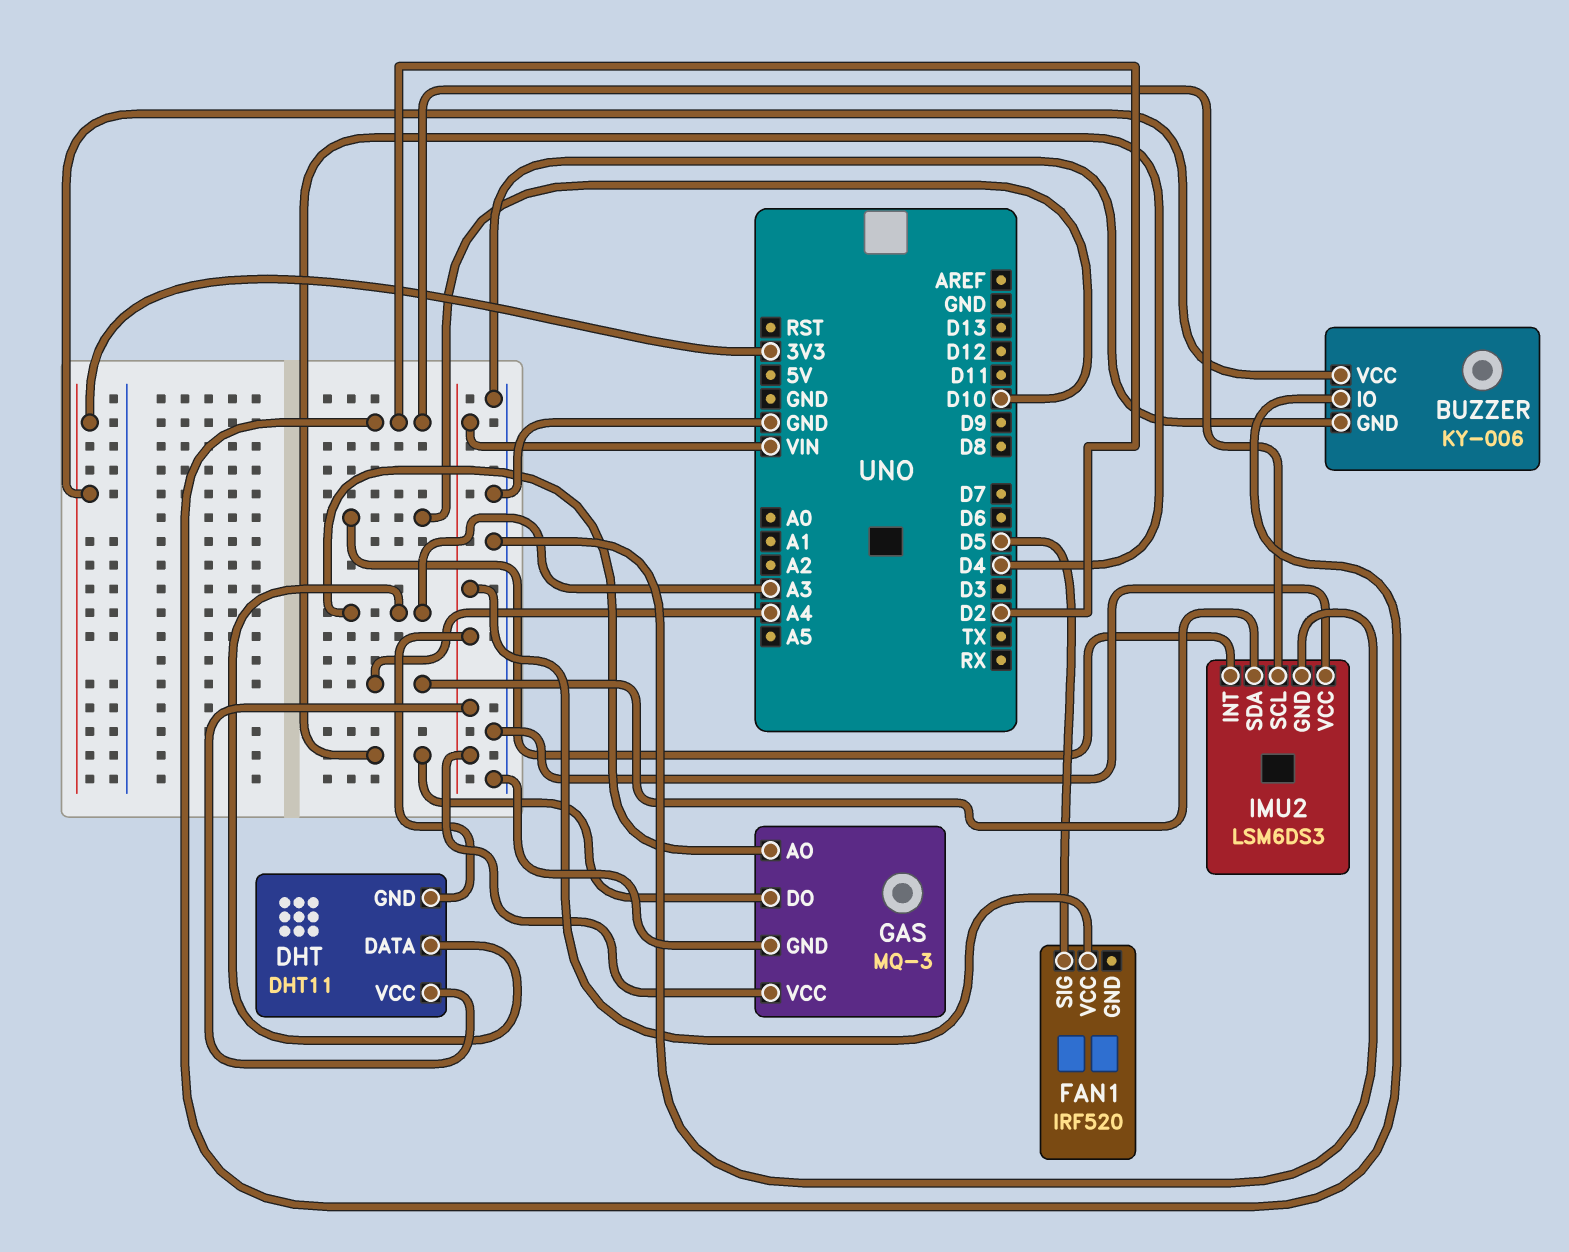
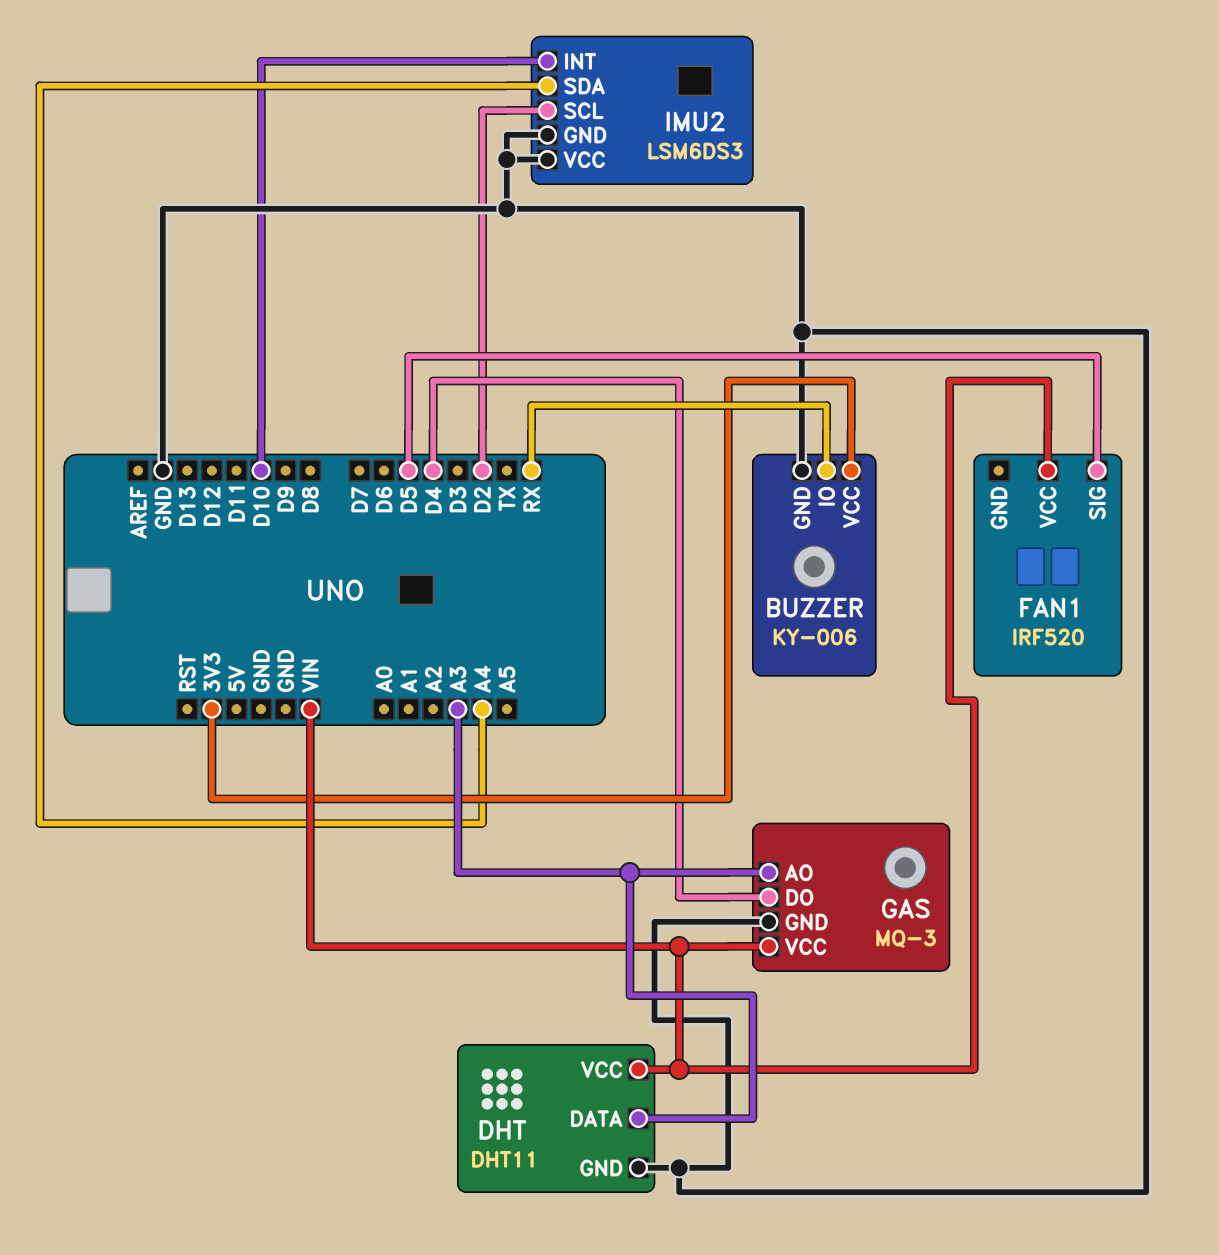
BUZZER pin IO: D2 -> RX
DHT pin GND: VIN -> GND

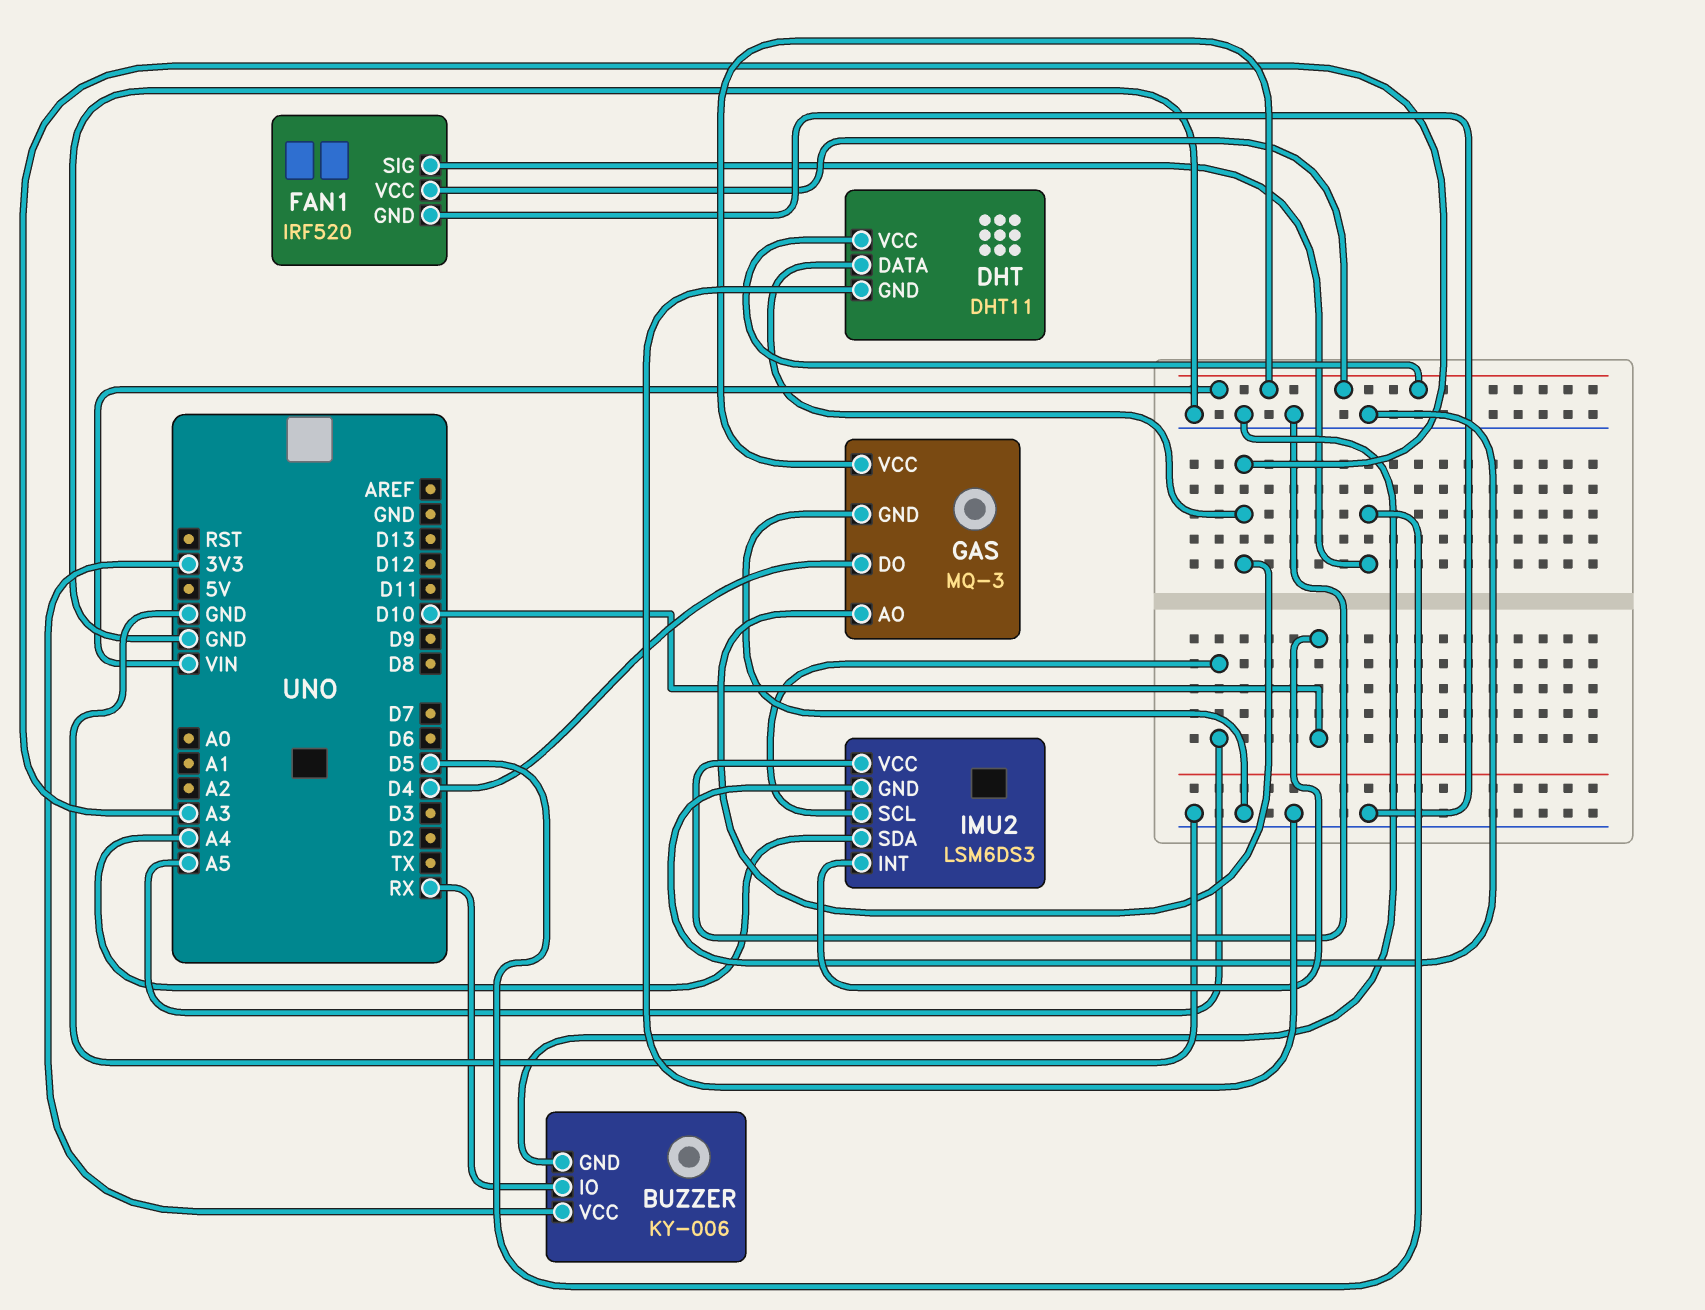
FAN1 pin GND: none -> GND
IMU2 pin SCL: D2 -> A5

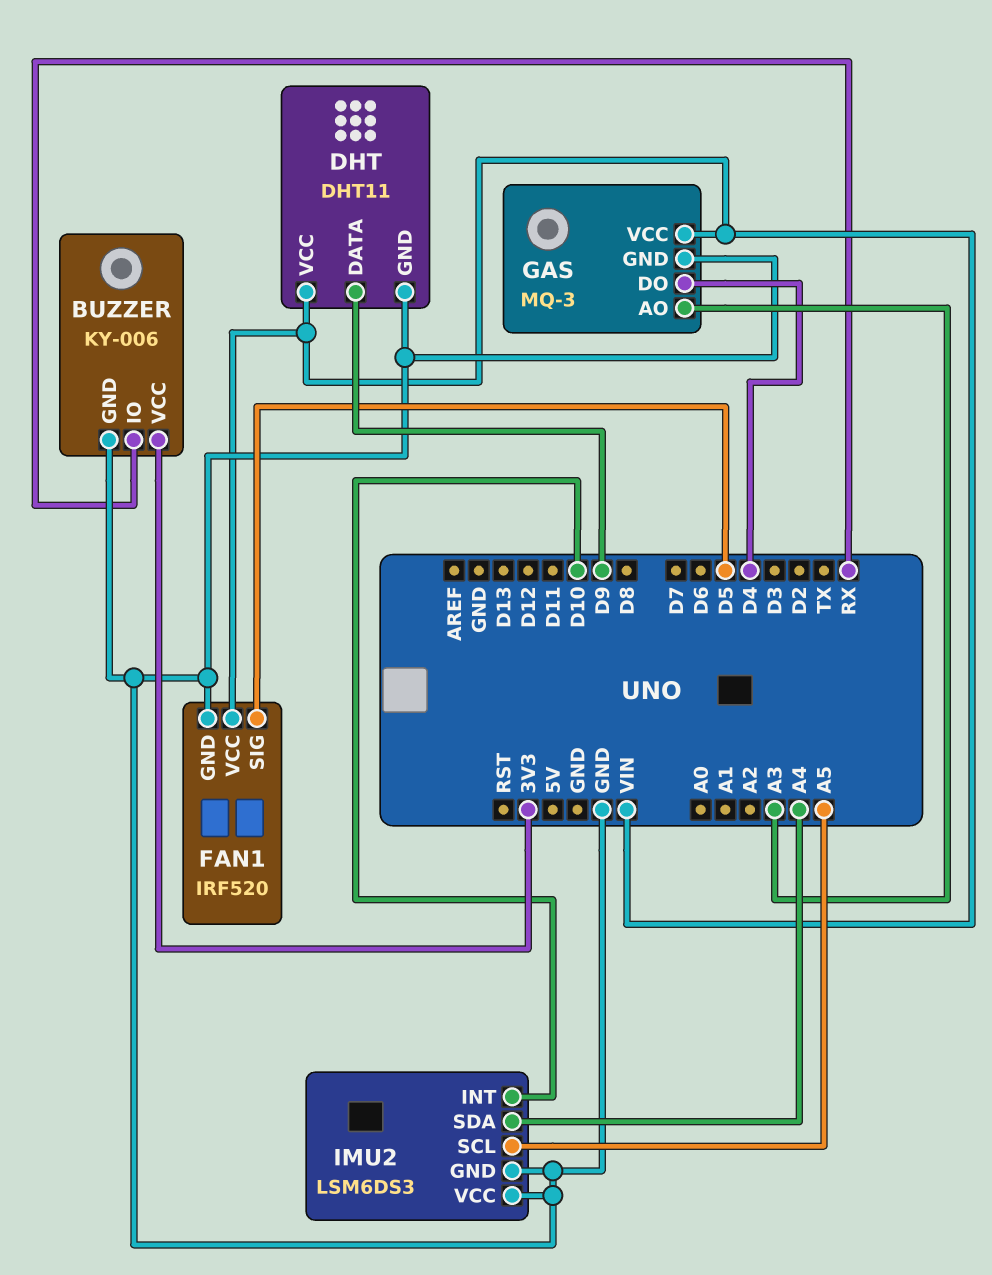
DHT pin DATA: A3 -> D9

